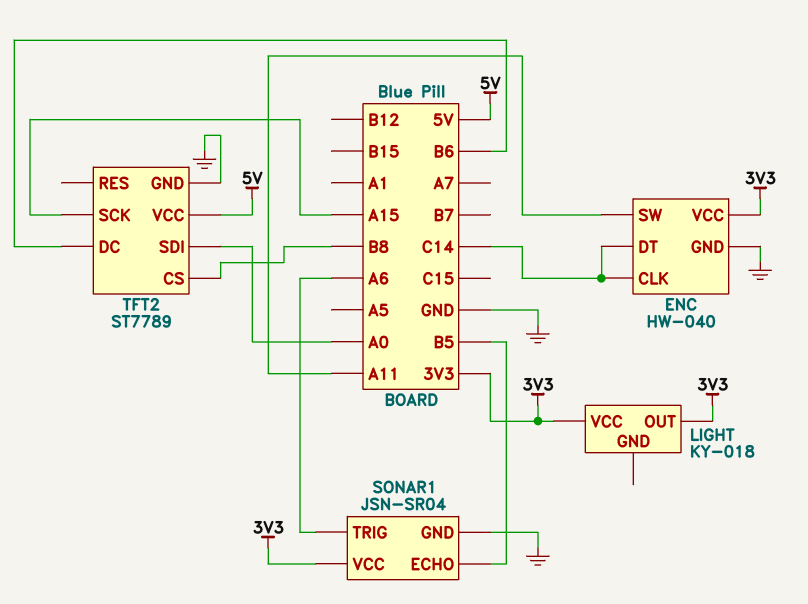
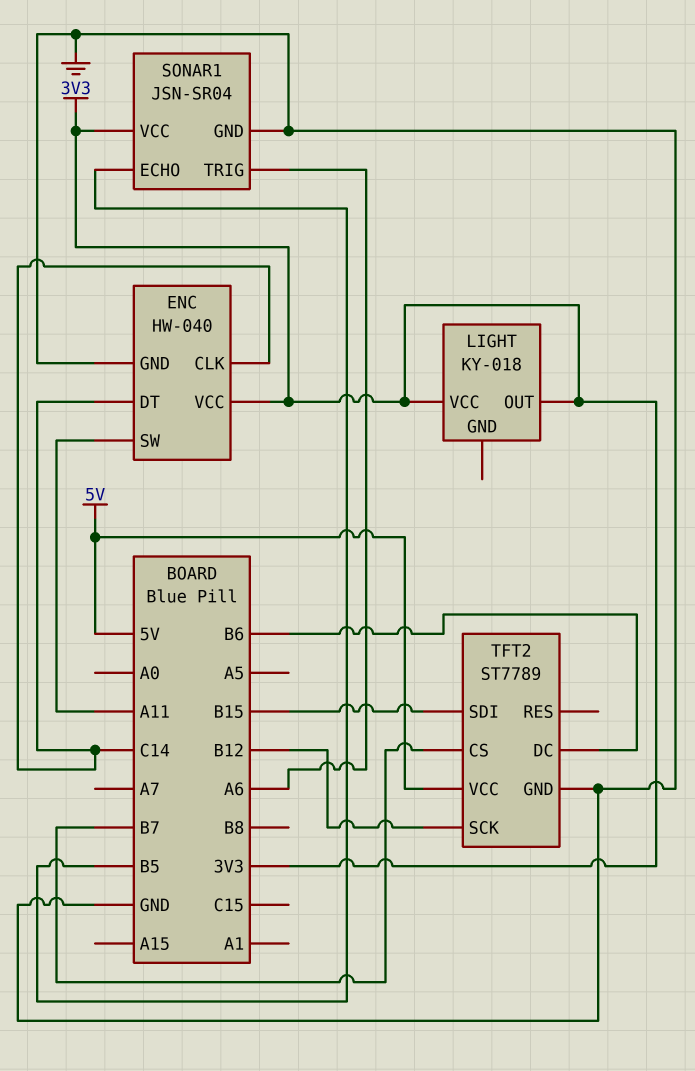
TFT2 pin CS: B8 -> B7
TFT2 pin SCK: A15 -> B12
TFT2 pin SDI: A0 -> B15

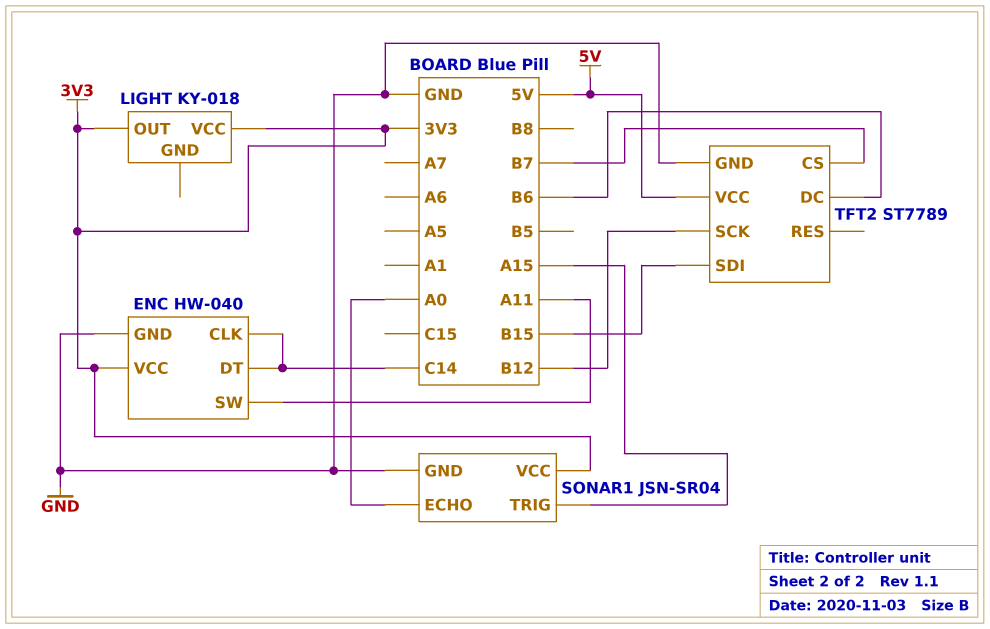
SONAR1 pin ECHO: B5 -> A0
SONAR1 pin TRIG: A6 -> A15

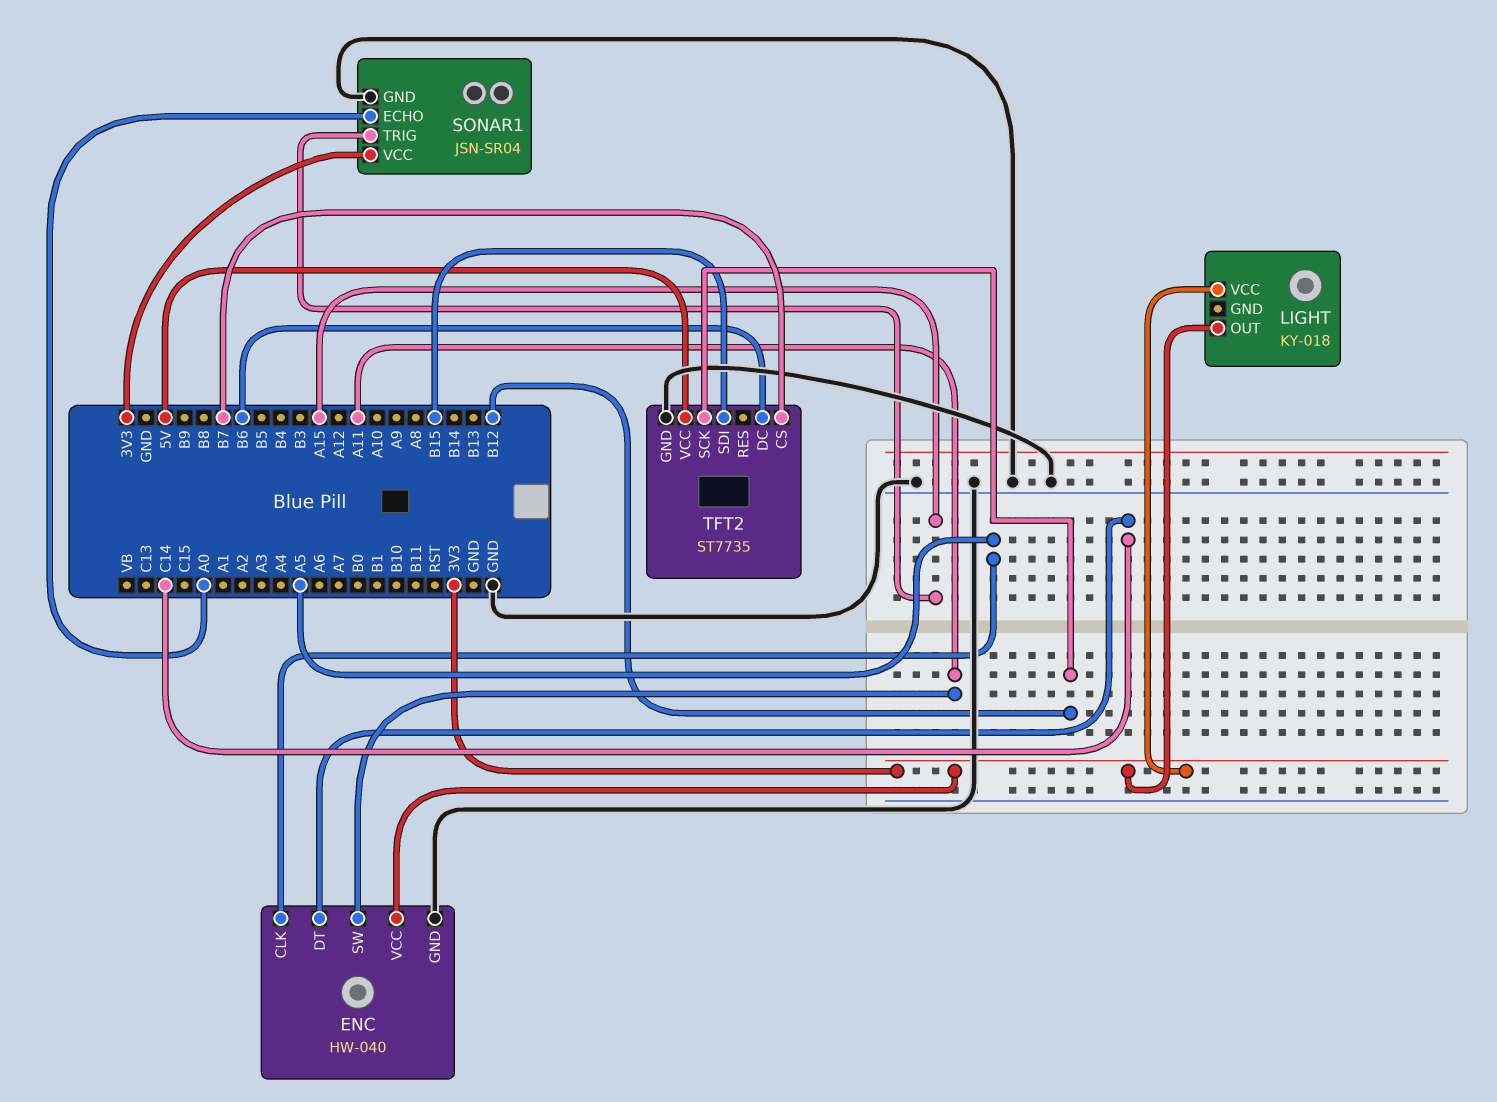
ENC pin CLK: C14 -> A5
TFT2: ST7789 -> ST7735

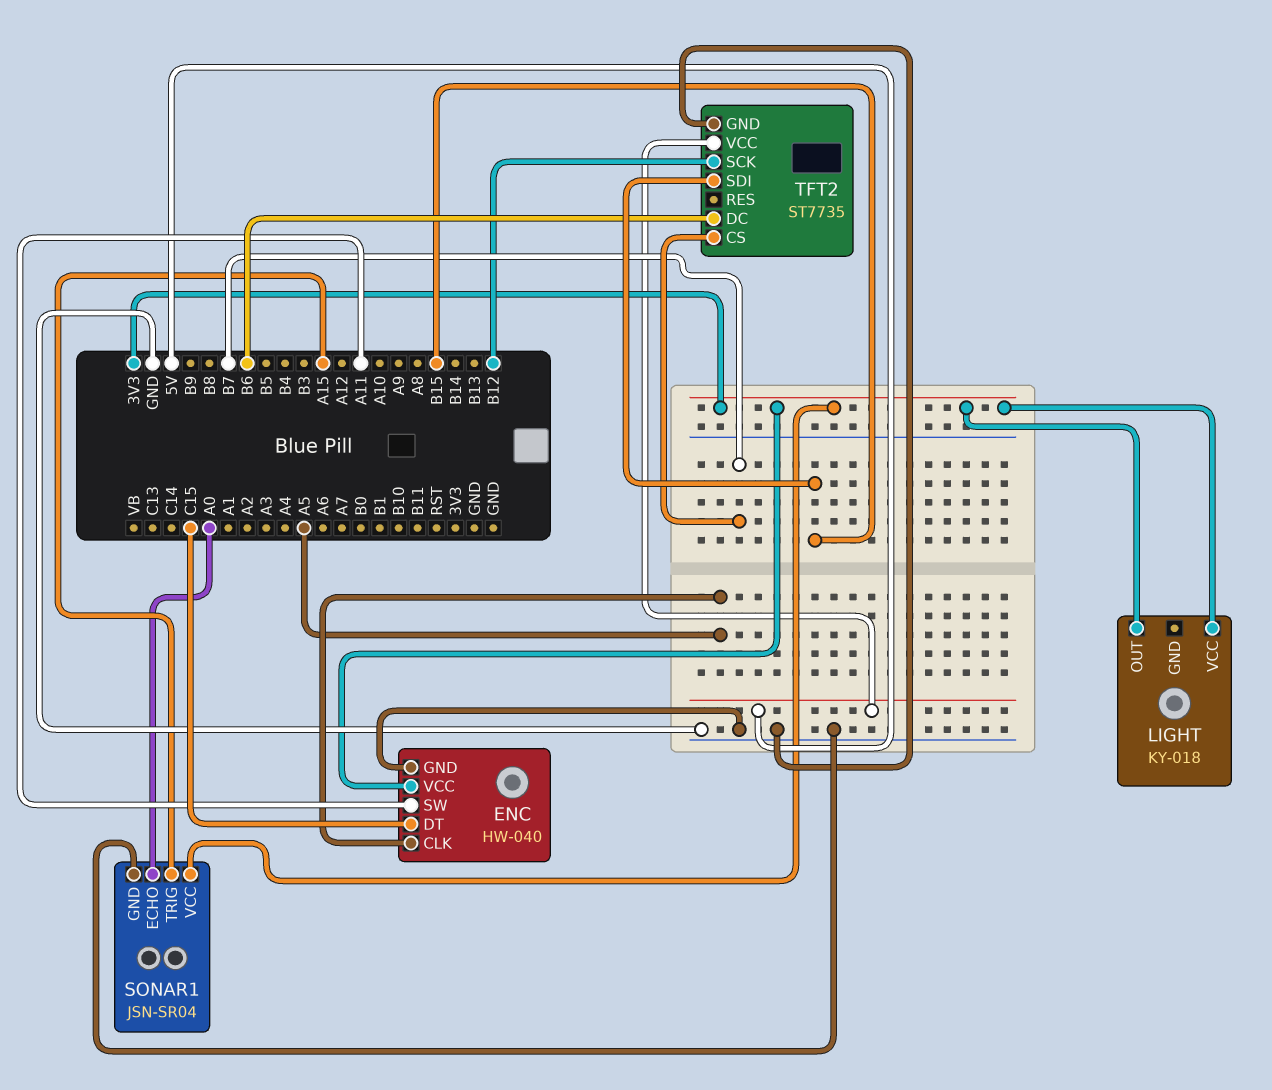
ENC pin DT: C14 -> C15

